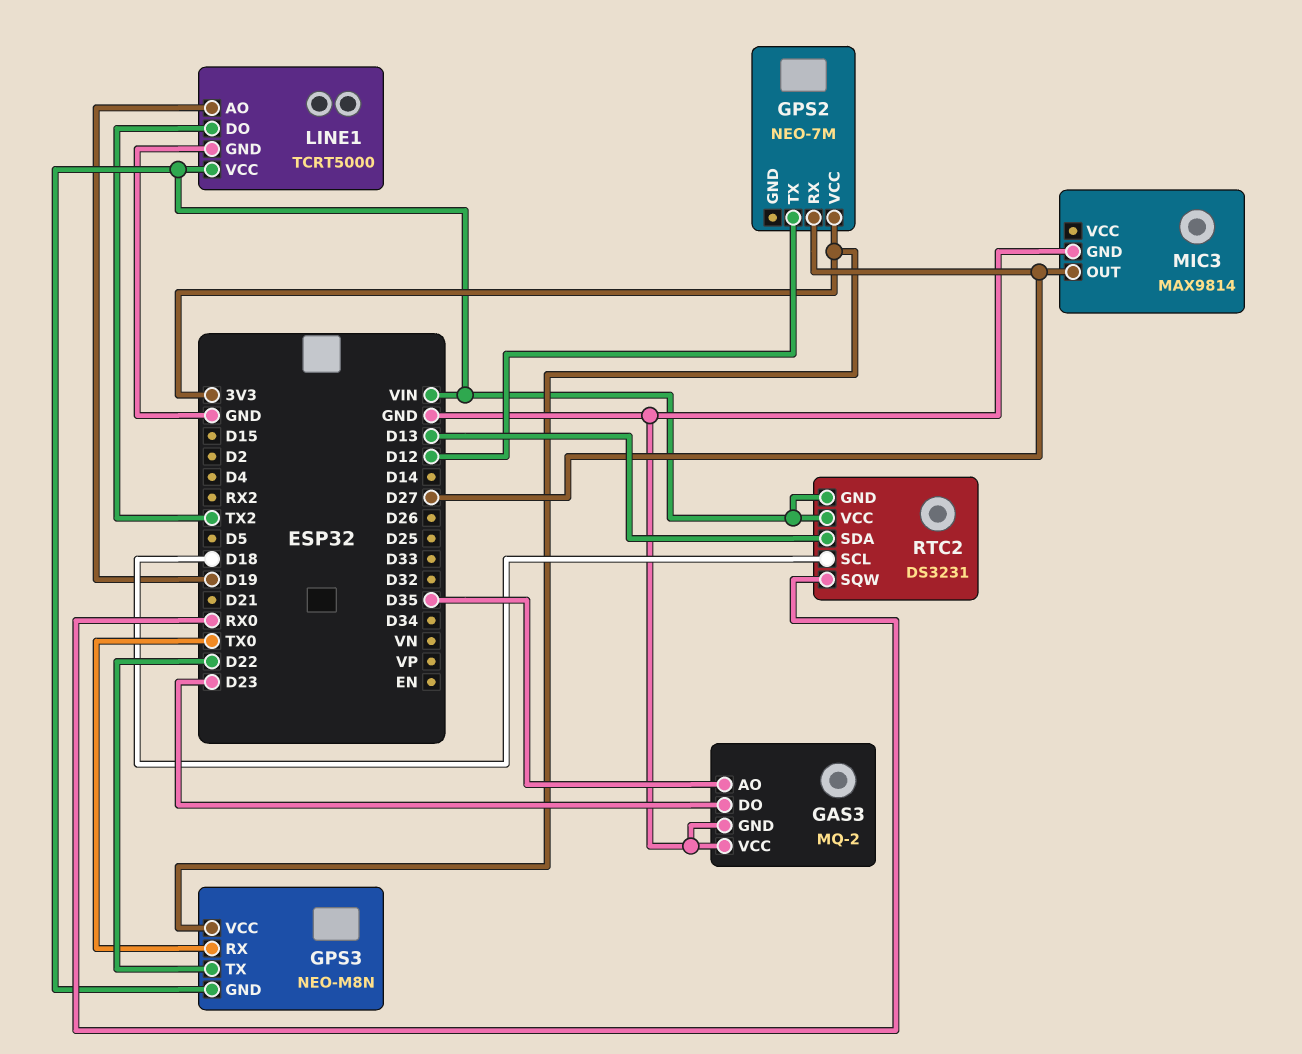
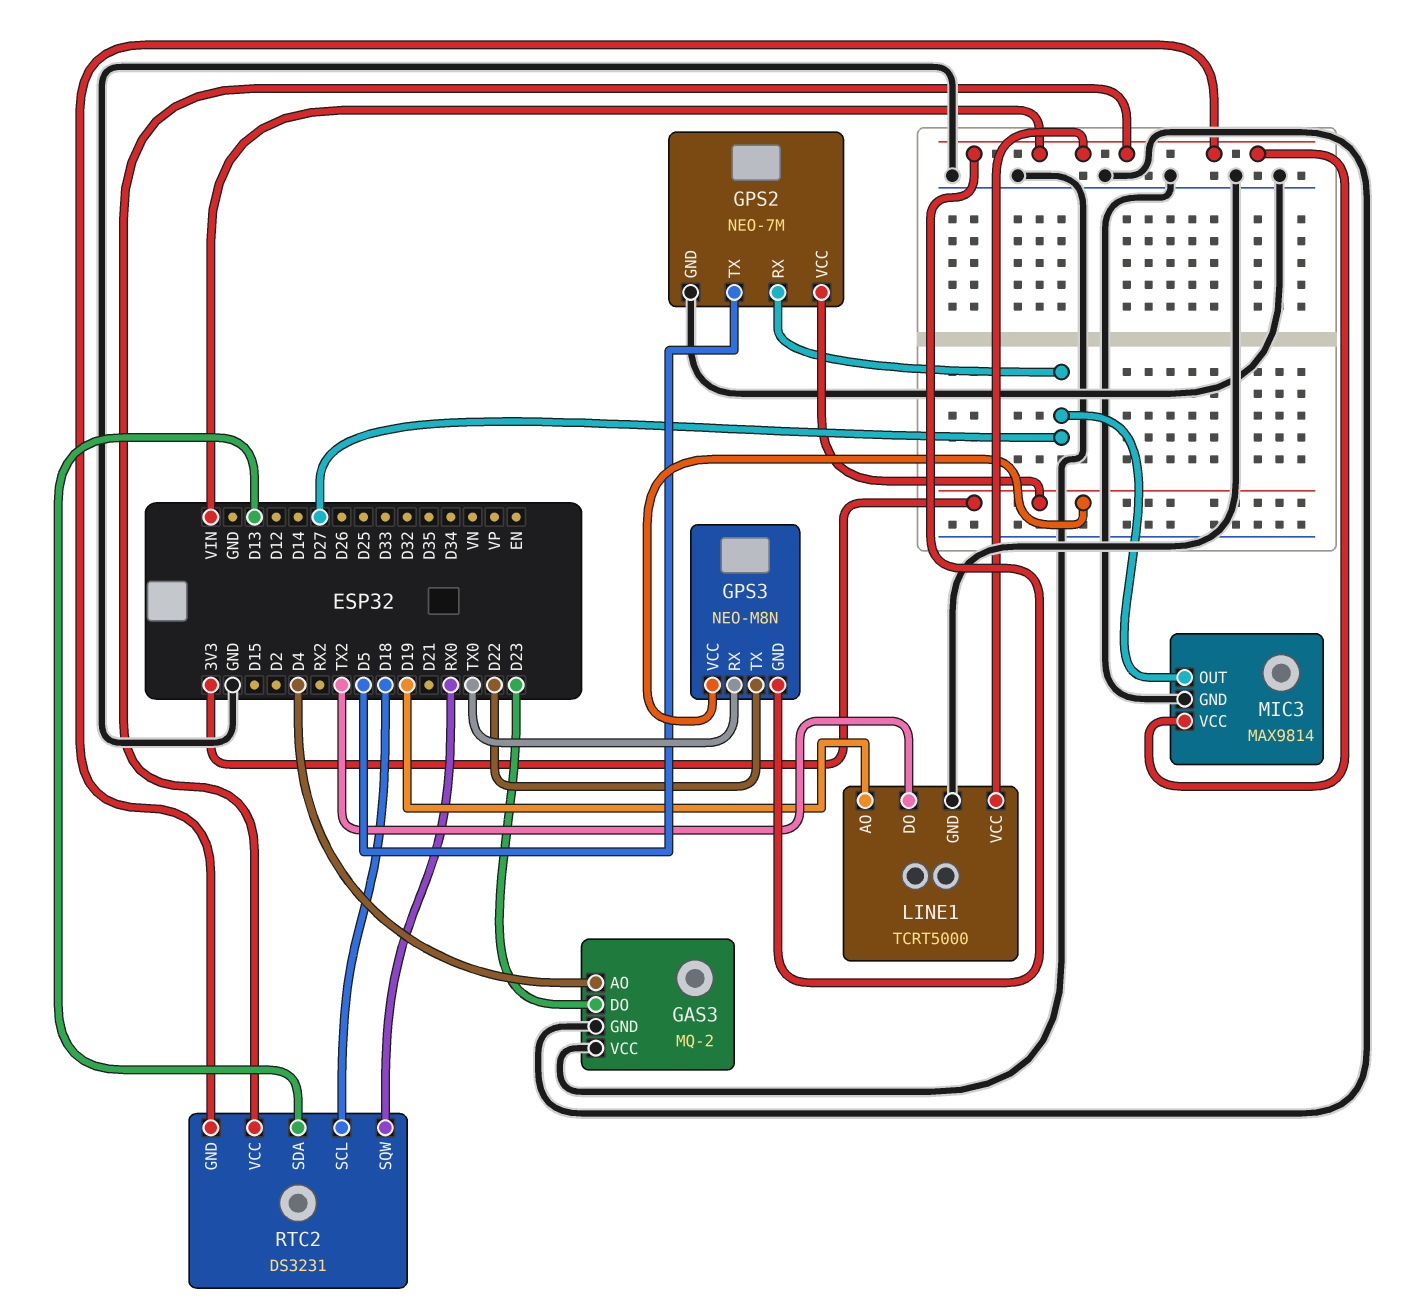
GAS3 pin AO: D35 -> D4
GPS2 pin GND: none -> GND
GPS2 pin TX: D12 -> D5
MIC3 pin VCC: none -> VIN

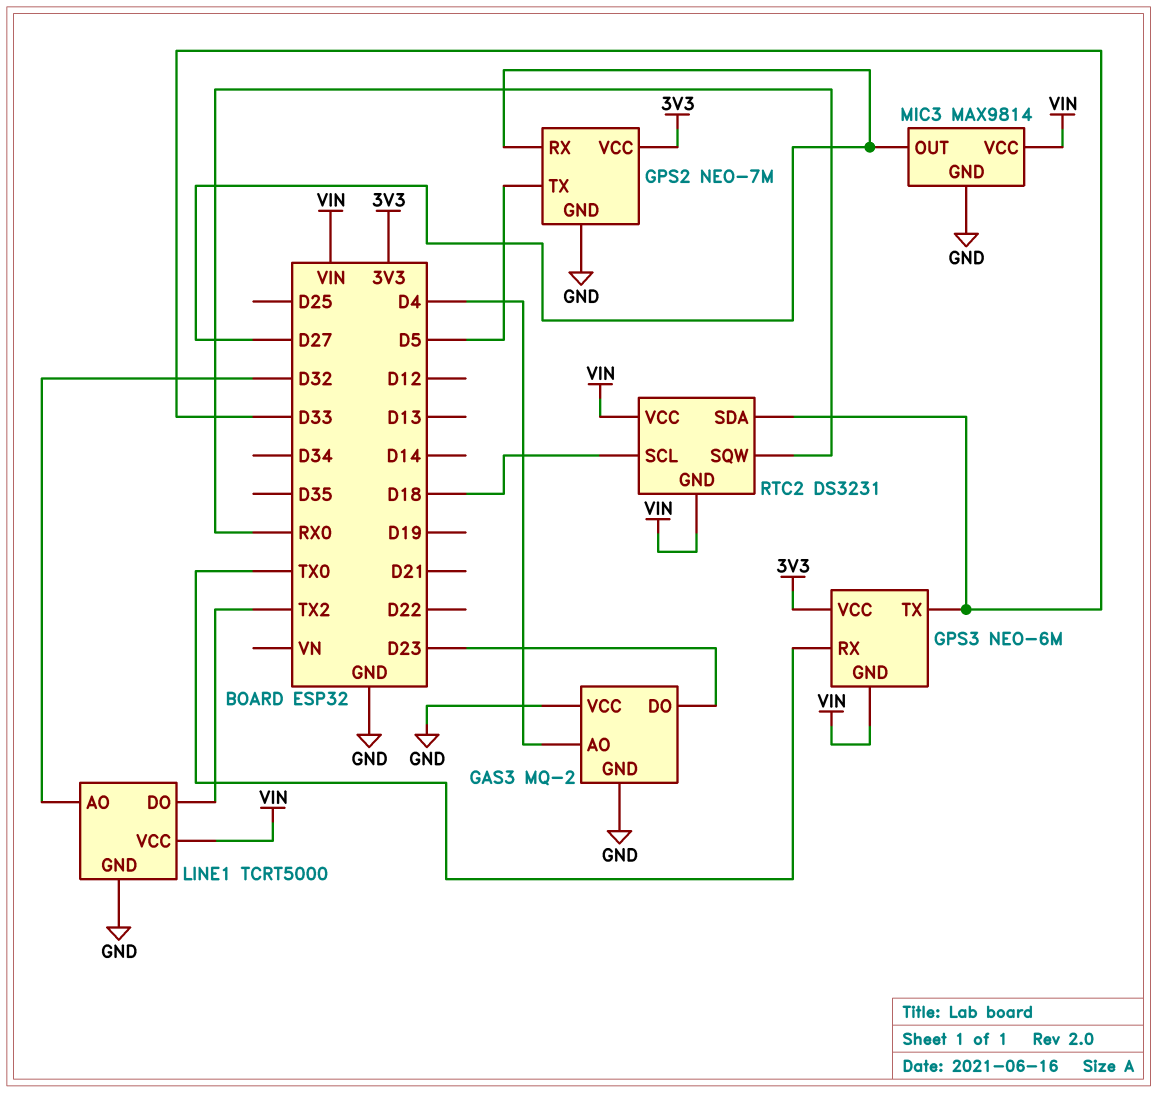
GPS3: NEO-M8N -> NEO-6M
GPS3 pin TX: D22 -> D33
LINE1 pin AO: D19 -> D32
RTC2 pin SDA: D13 -> D33

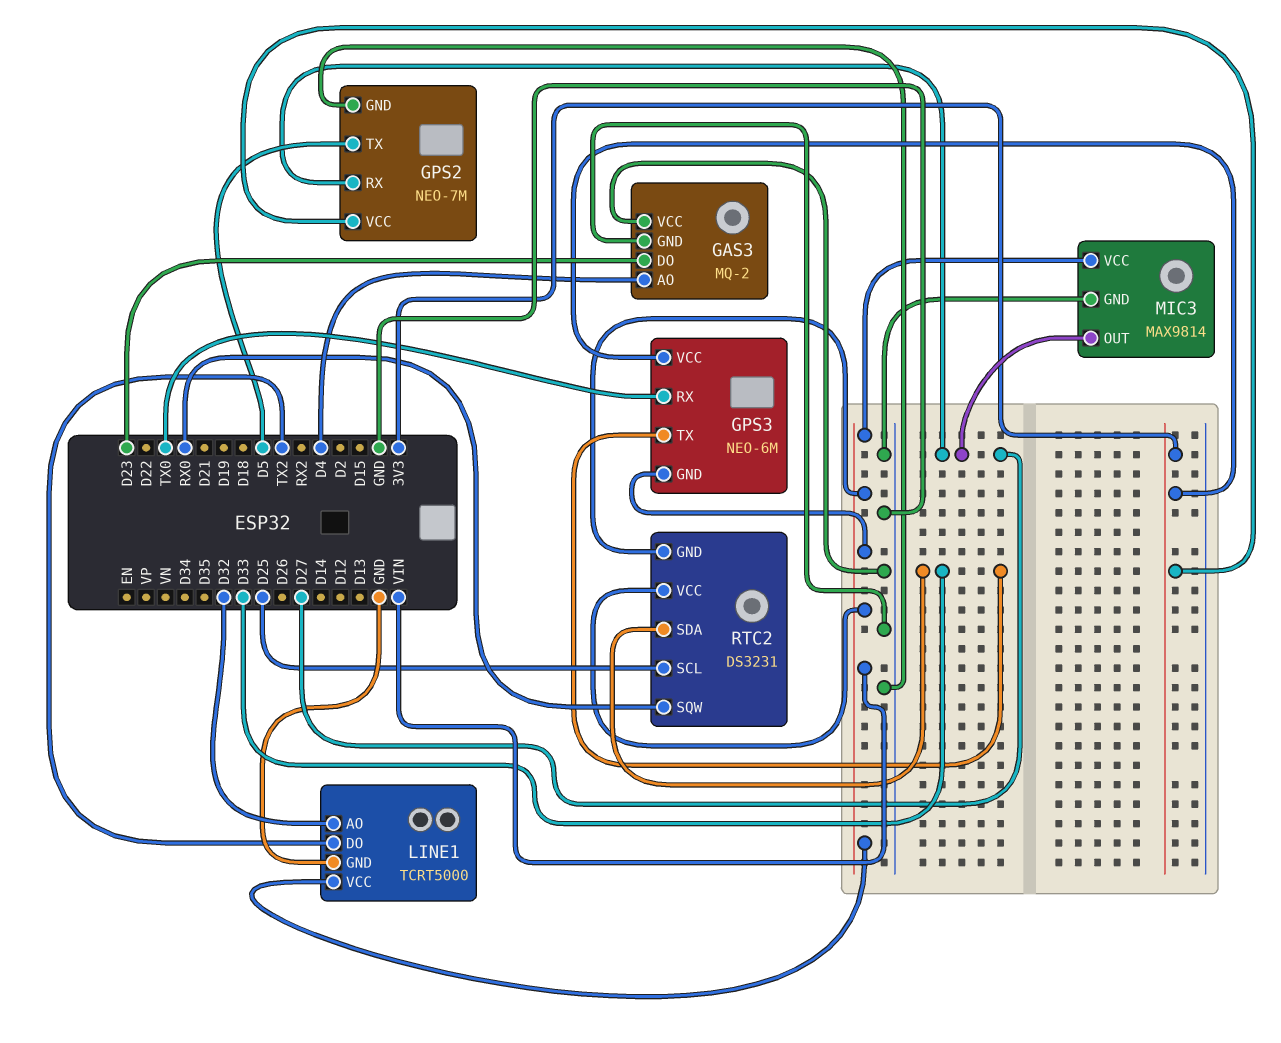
RTC2 pin SCL: D18 -> D25

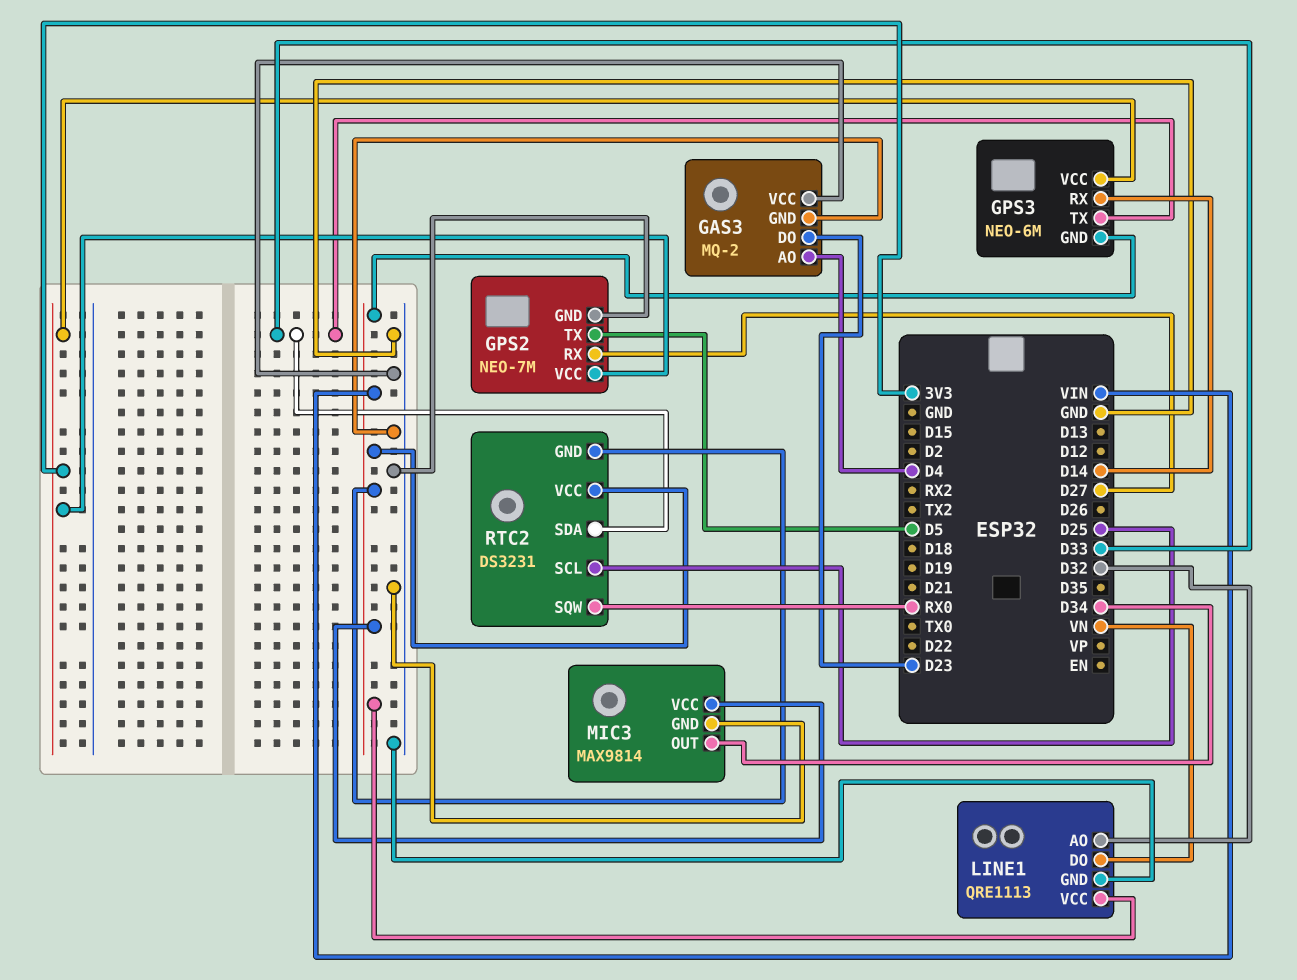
GPS3 pin RX: TX0 -> D14
LINE1: TCRT5000 -> QRE1113
LINE1 pin DO: TX2 -> VN
MIC3 pin OUT: D27 -> D34

